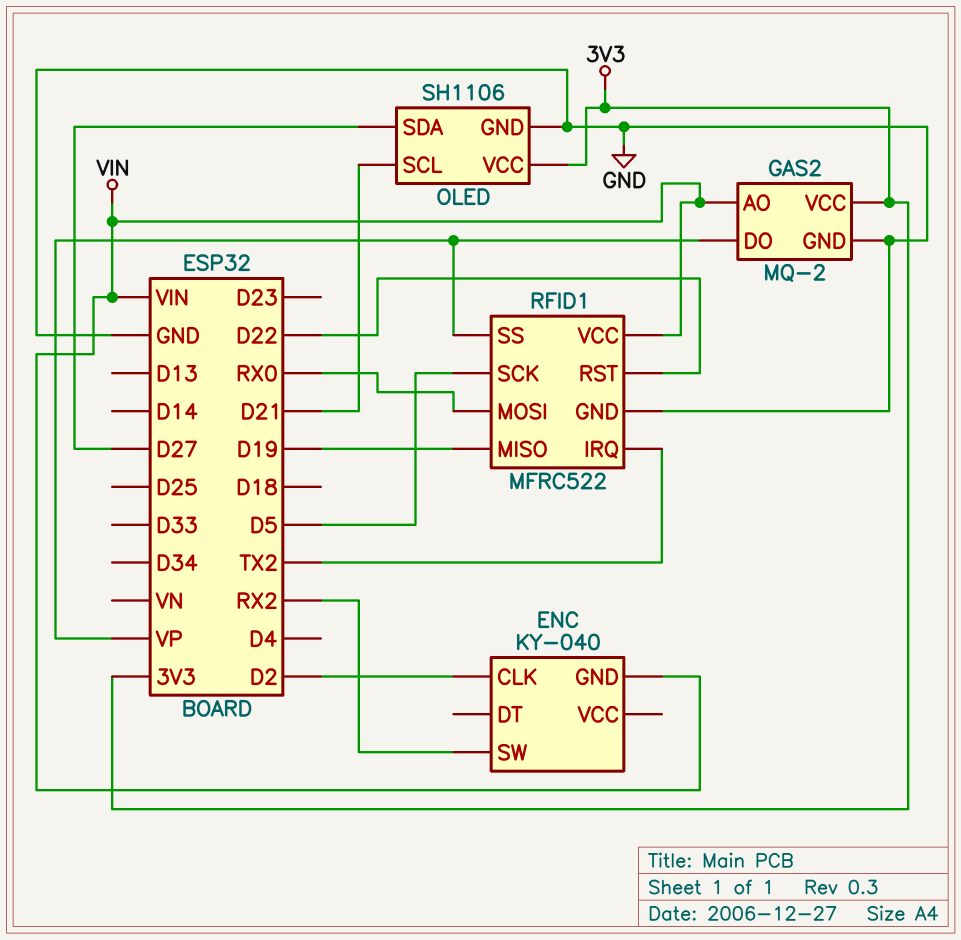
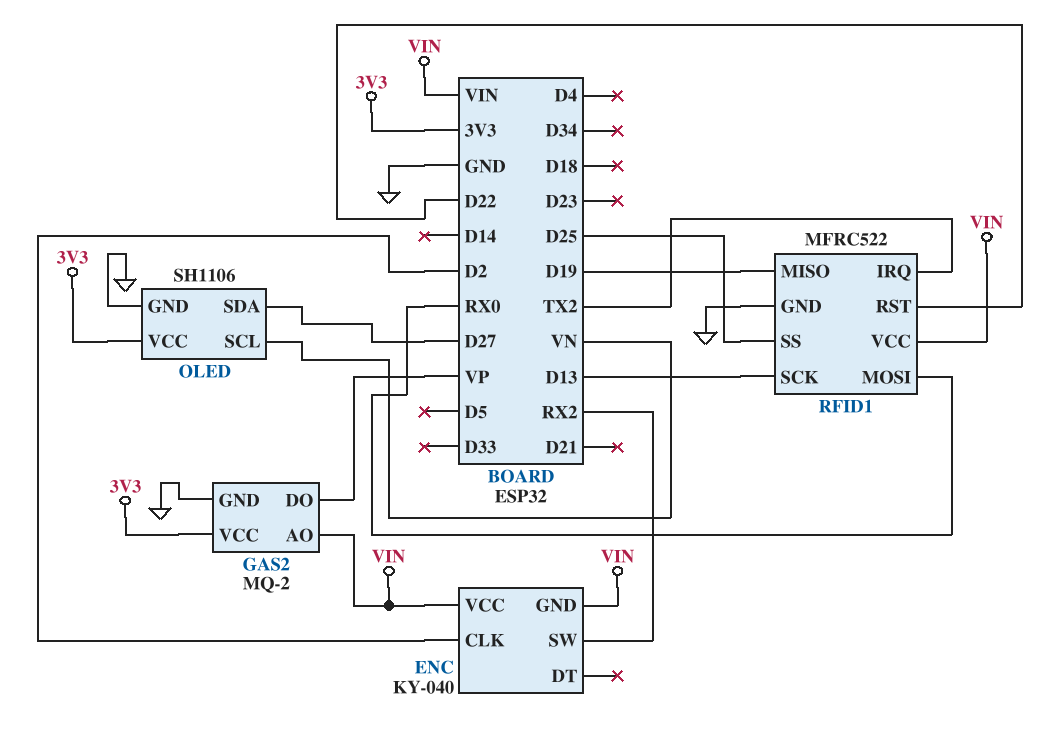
ENC pin VCC: none -> VIN
OLED pin SCL: D21 -> VN
RFID1 pin SCK: D5 -> D13
RFID1 pin SS: VP -> D25

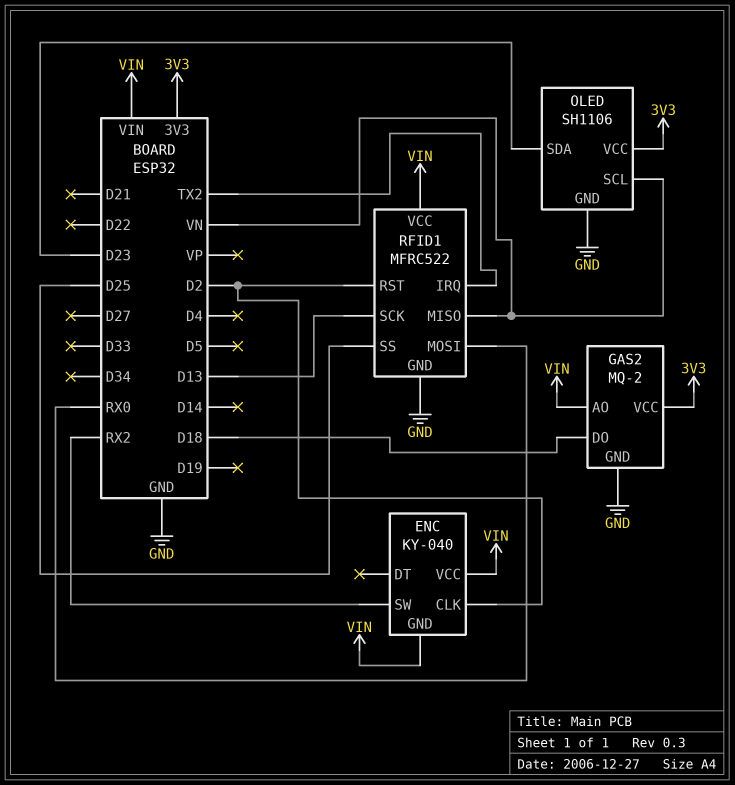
GAS2 pin DO: VP -> D18
OLED pin SDA: D27 -> D23
RFID1 pin MISO: D19 -> VN
RFID1 pin RST: D22 -> D2

